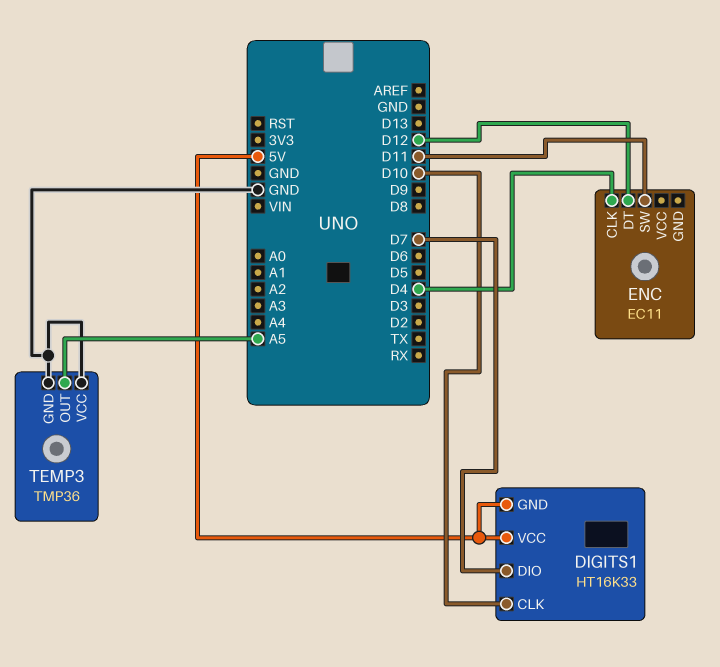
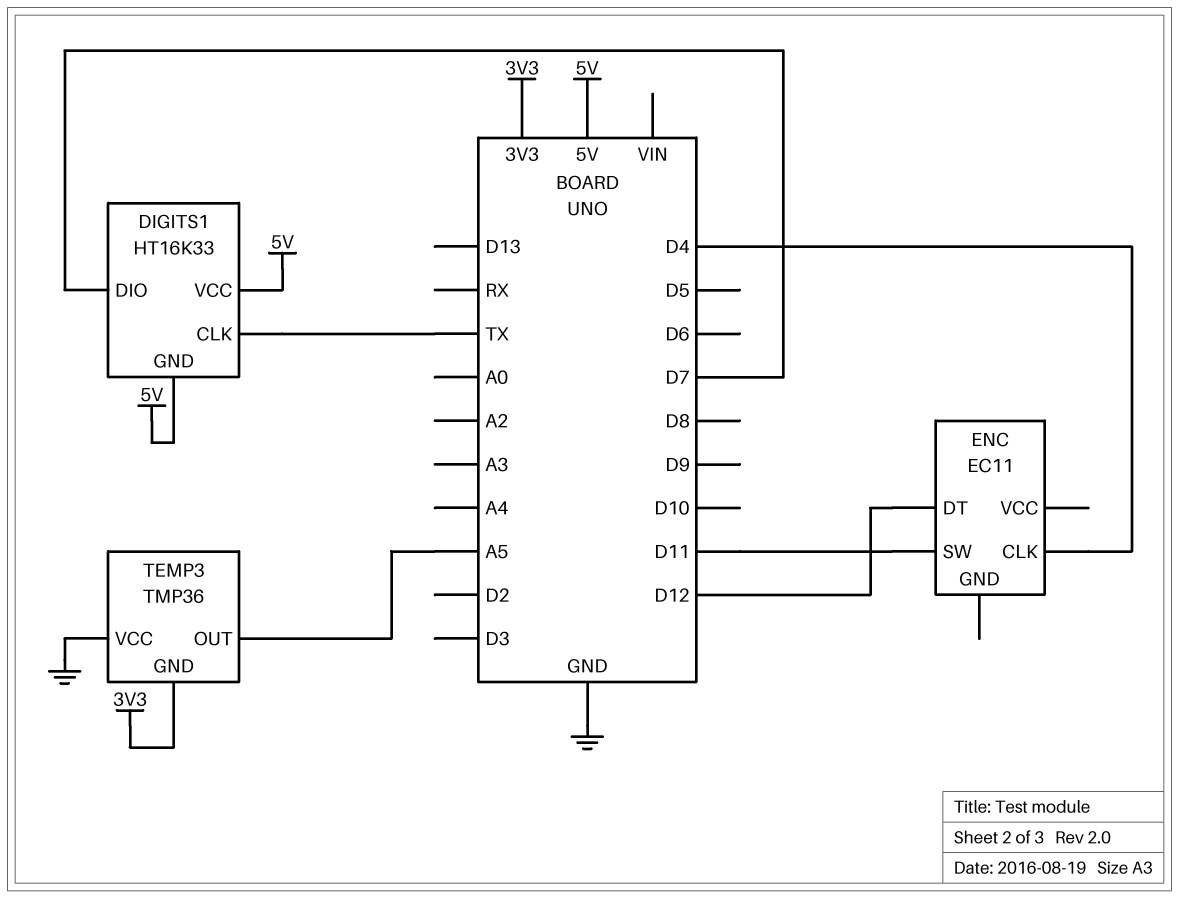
DIGITS1 pin CLK: D10 -> TX
TEMP3 pin GND: GND -> 3V3

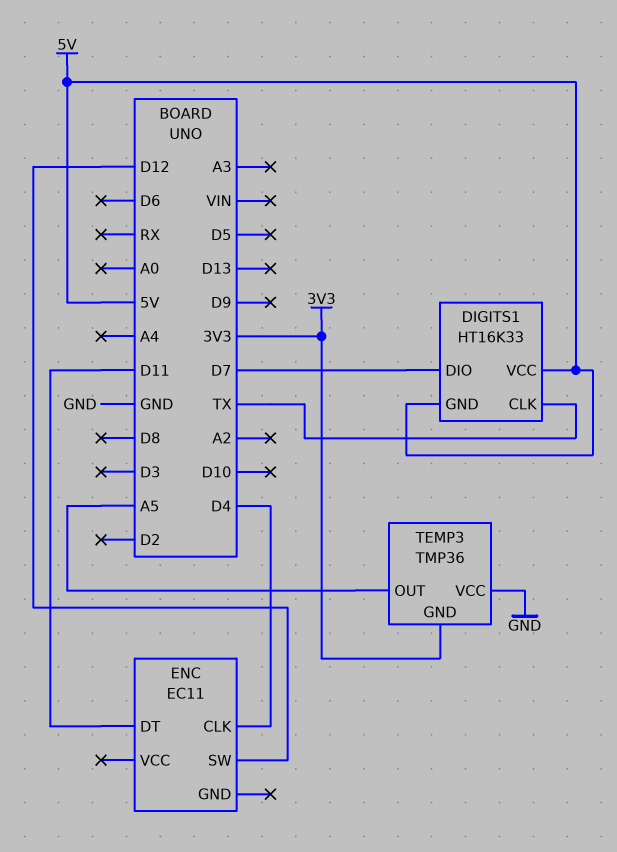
ENC pin DT: D12 -> D11
ENC pin SW: D11 -> D12

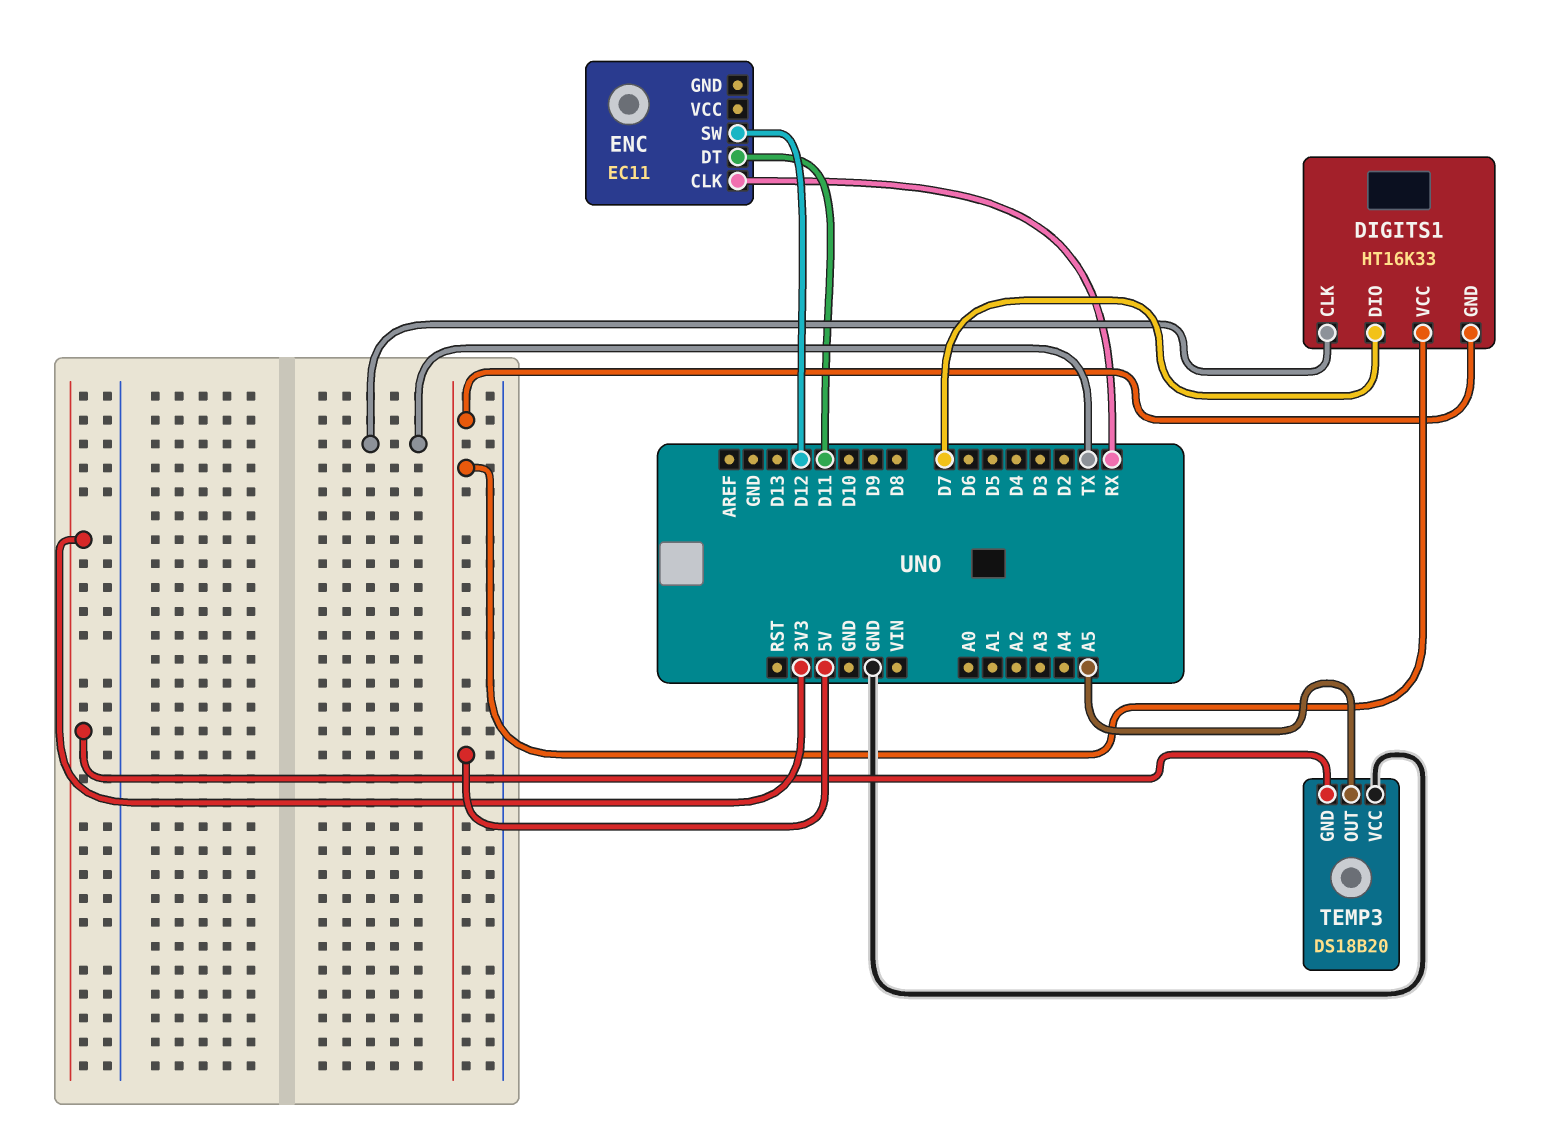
ENC pin CLK: D4 -> RX
TEMP3: TMP36 -> DS18B20

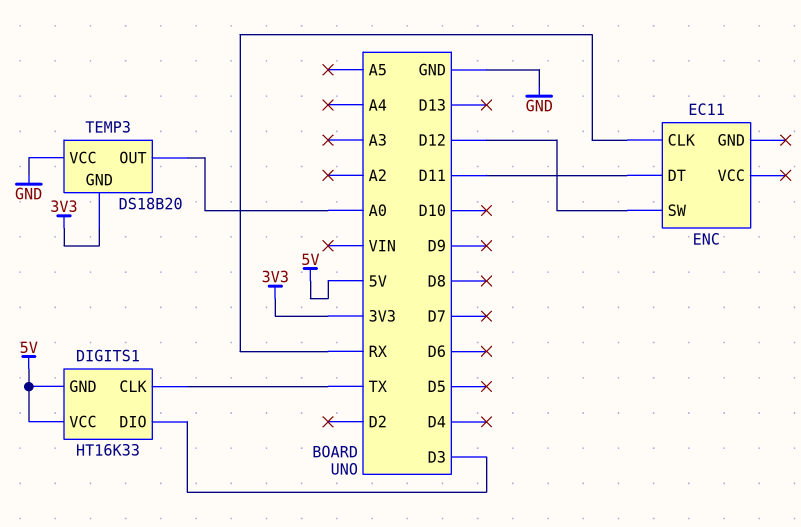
DIGITS1 pin DIO: D7 -> D3
TEMP3 pin OUT: A5 -> A0

